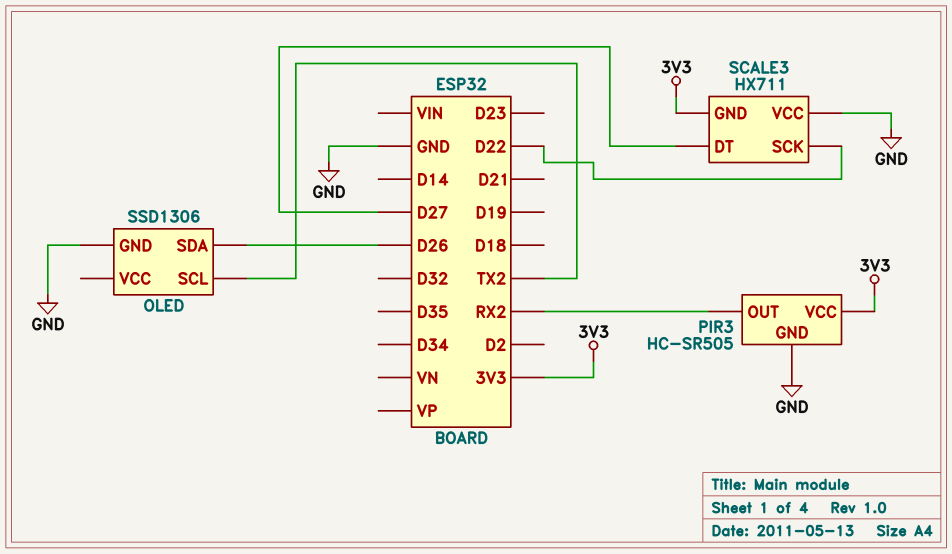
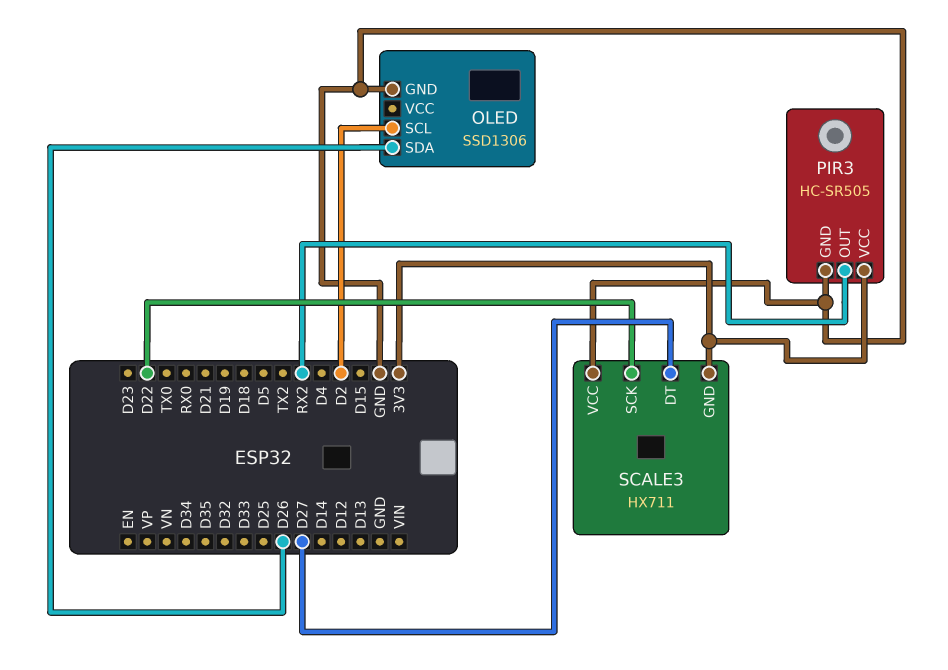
OLED pin SCL: TX2 -> D2

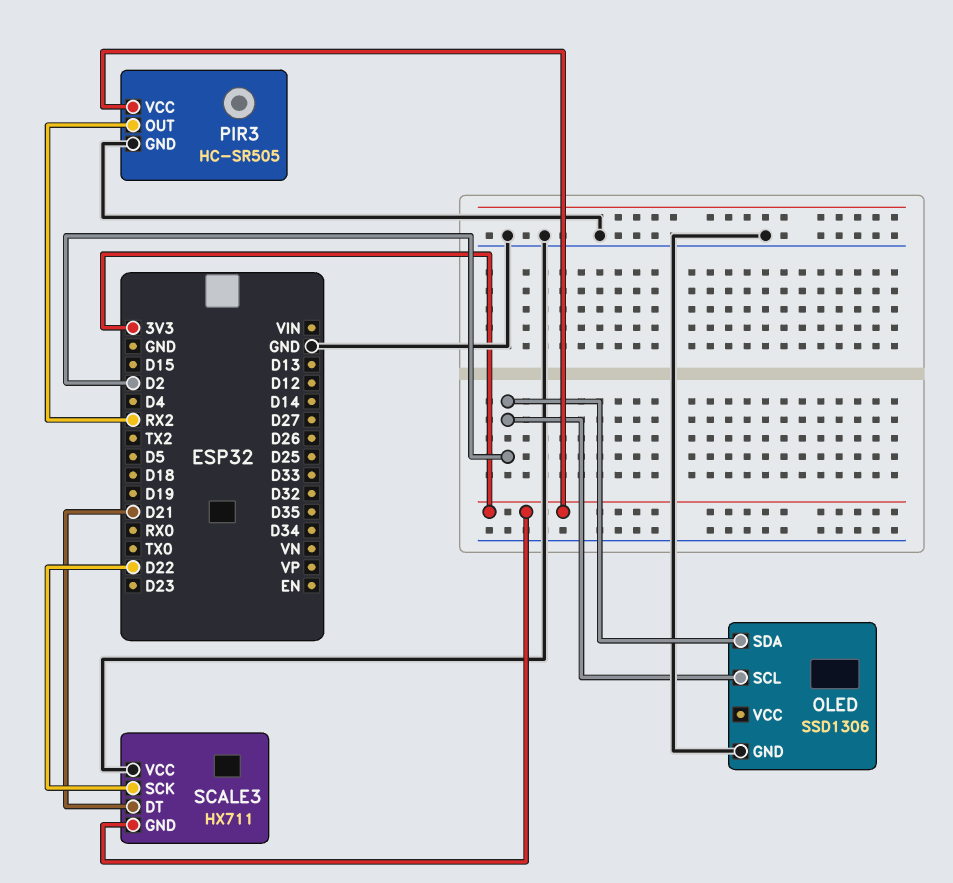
OLED pin SDA: D26 -> D2
SCALE3 pin DT: D27 -> D21

